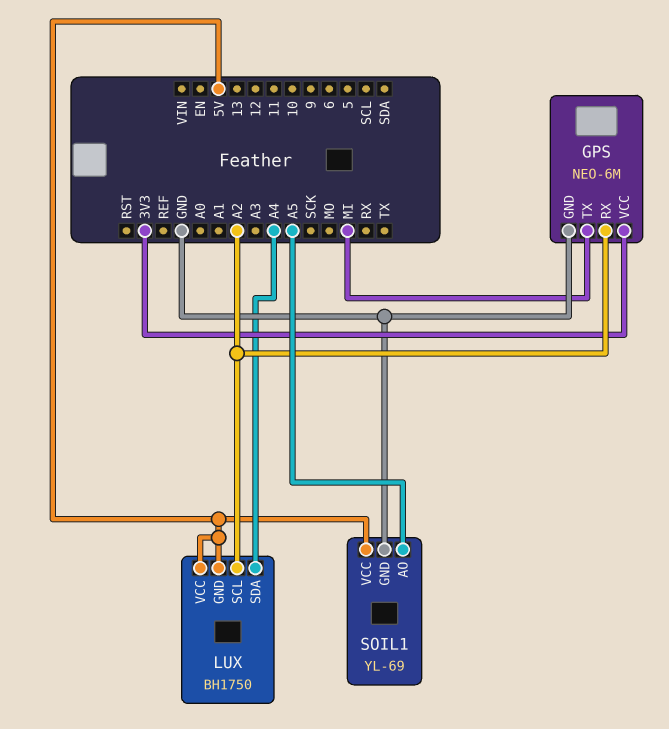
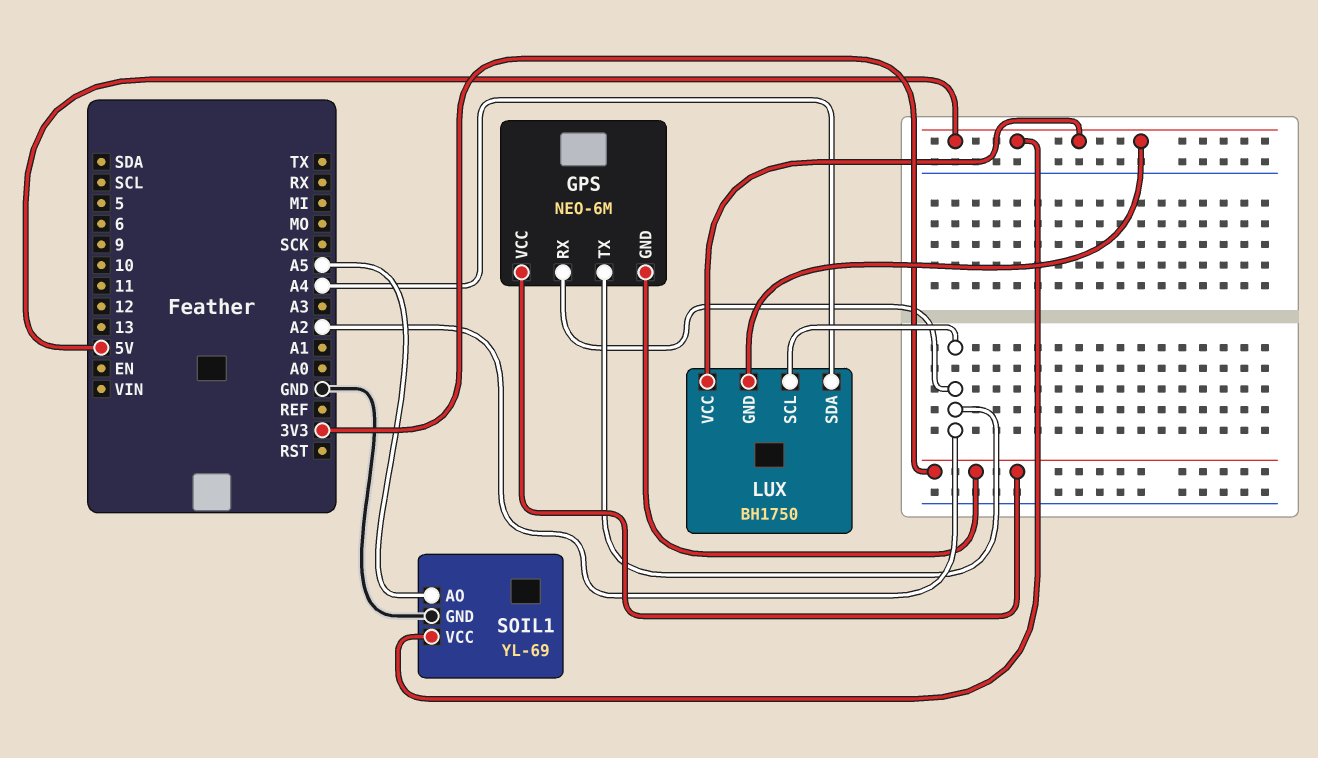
GPS pin GND: GND -> 3V3
GPS pin TX: MI -> A2

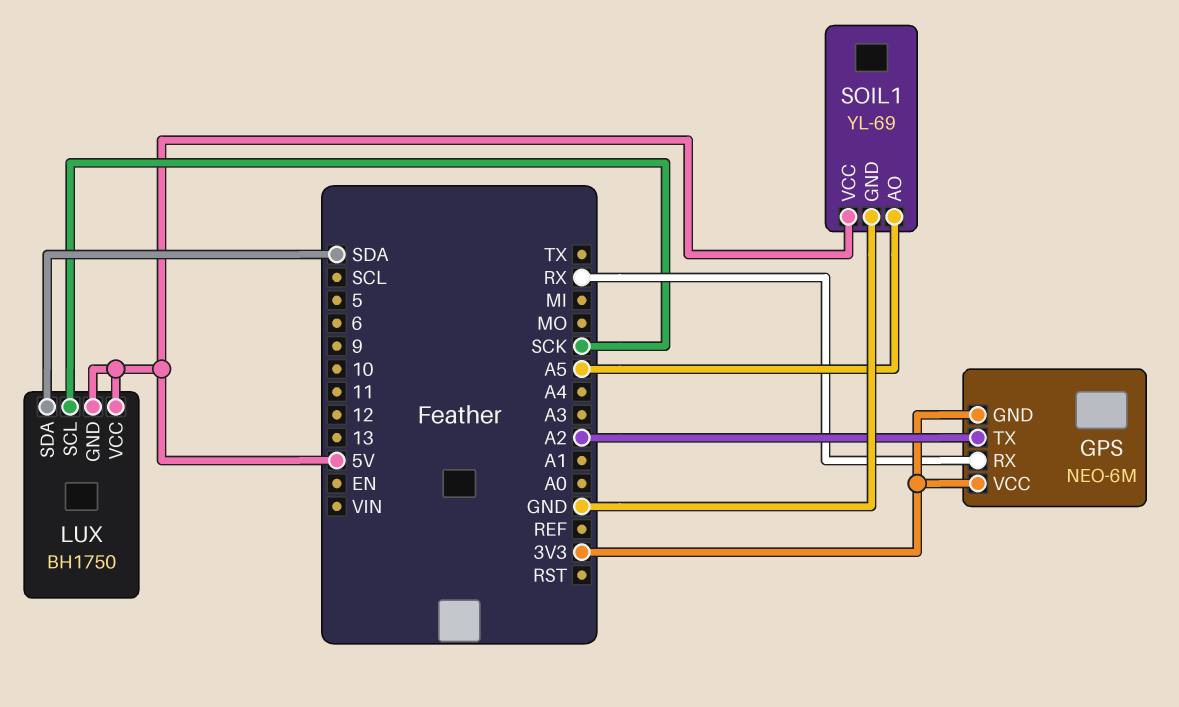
GPS pin RX: A2 -> RX
LUX pin SCL: A2 -> SCK
LUX pin SDA: A4 -> SDA

